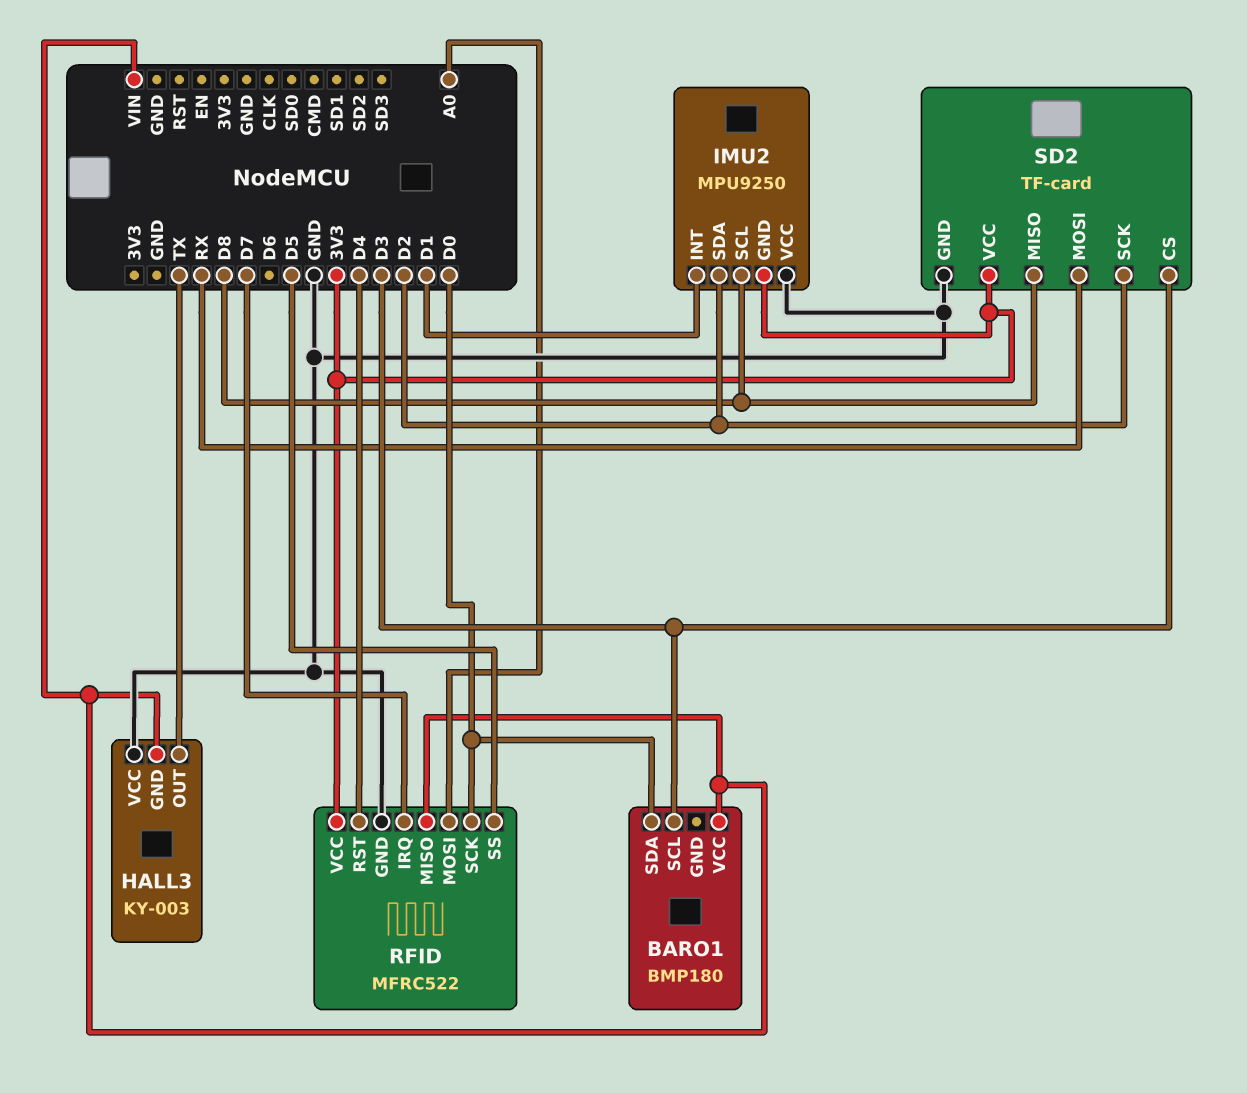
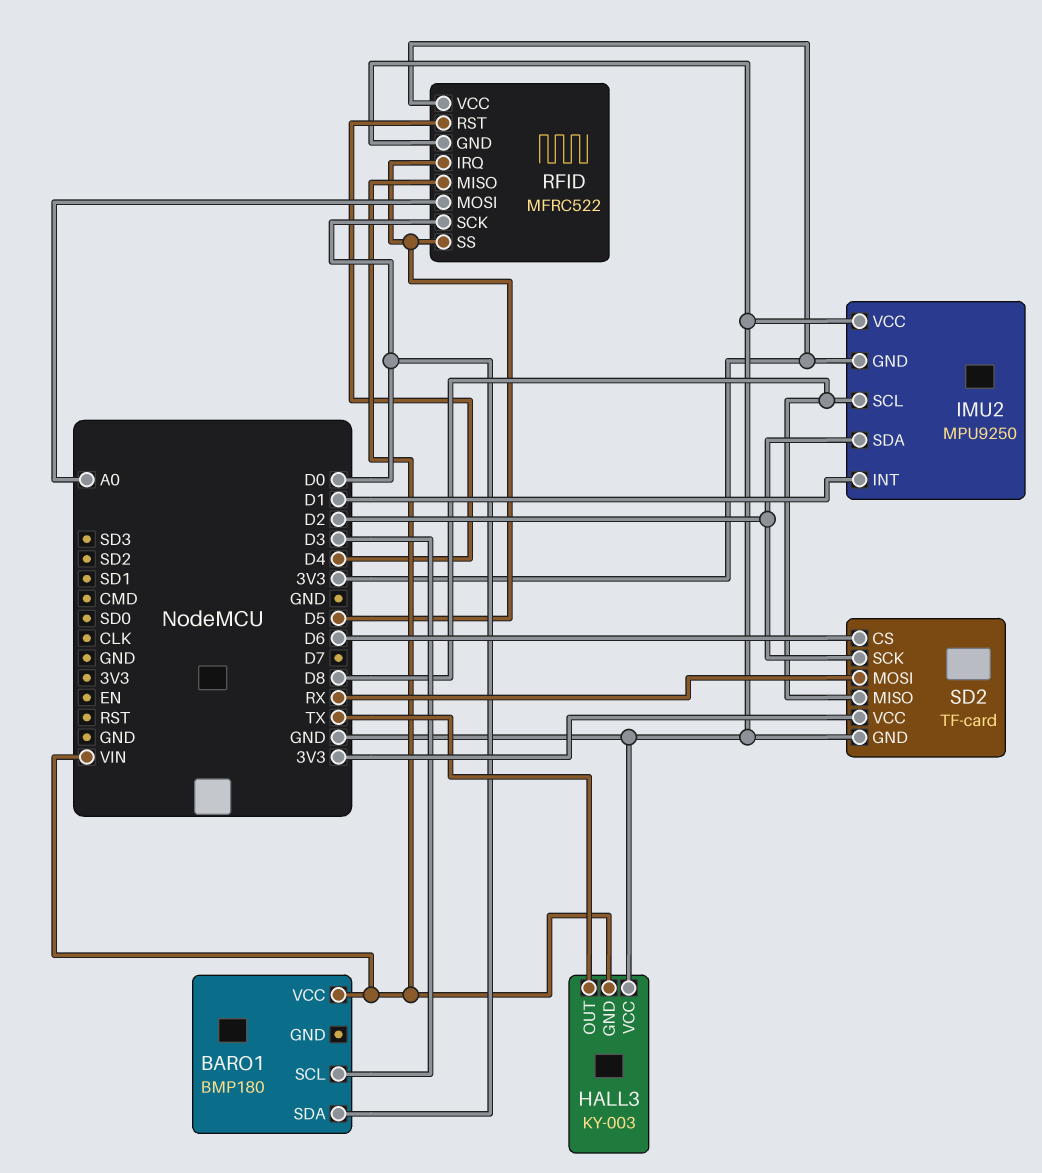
RFID pin IRQ: D7 -> D5
SD2 pin CS: D3 -> D6

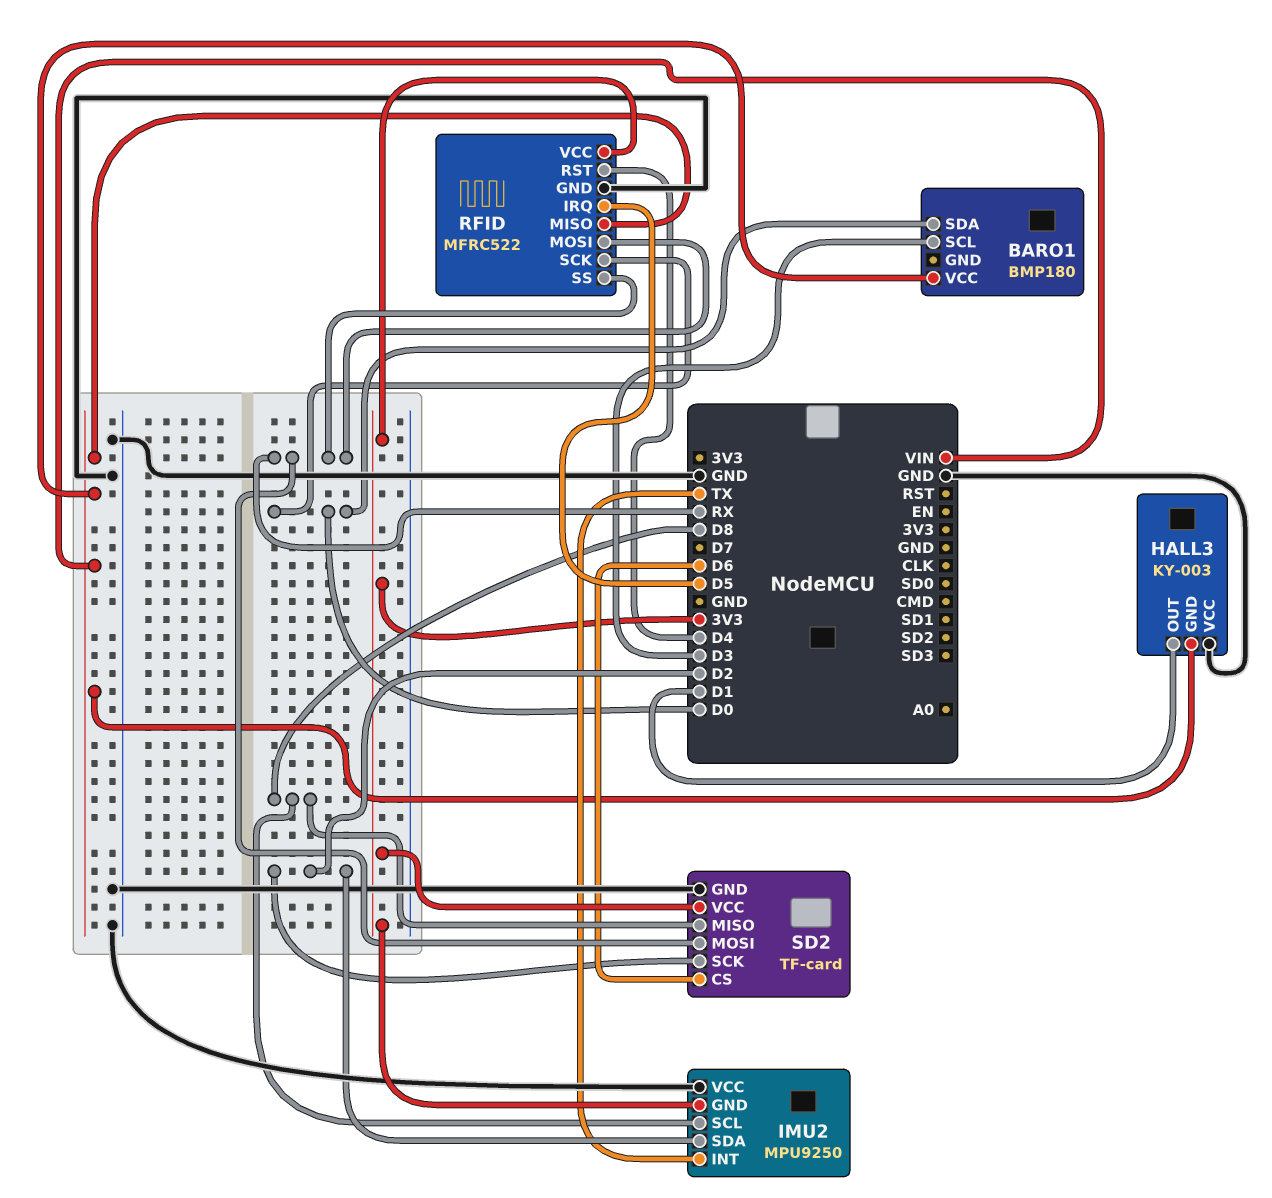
HALL3 pin OUT: TX -> D1
IMU2 pin INT: D1 -> TX
RFID pin MOSI: A0 -> RX
RFID pin SS: D5 -> RX

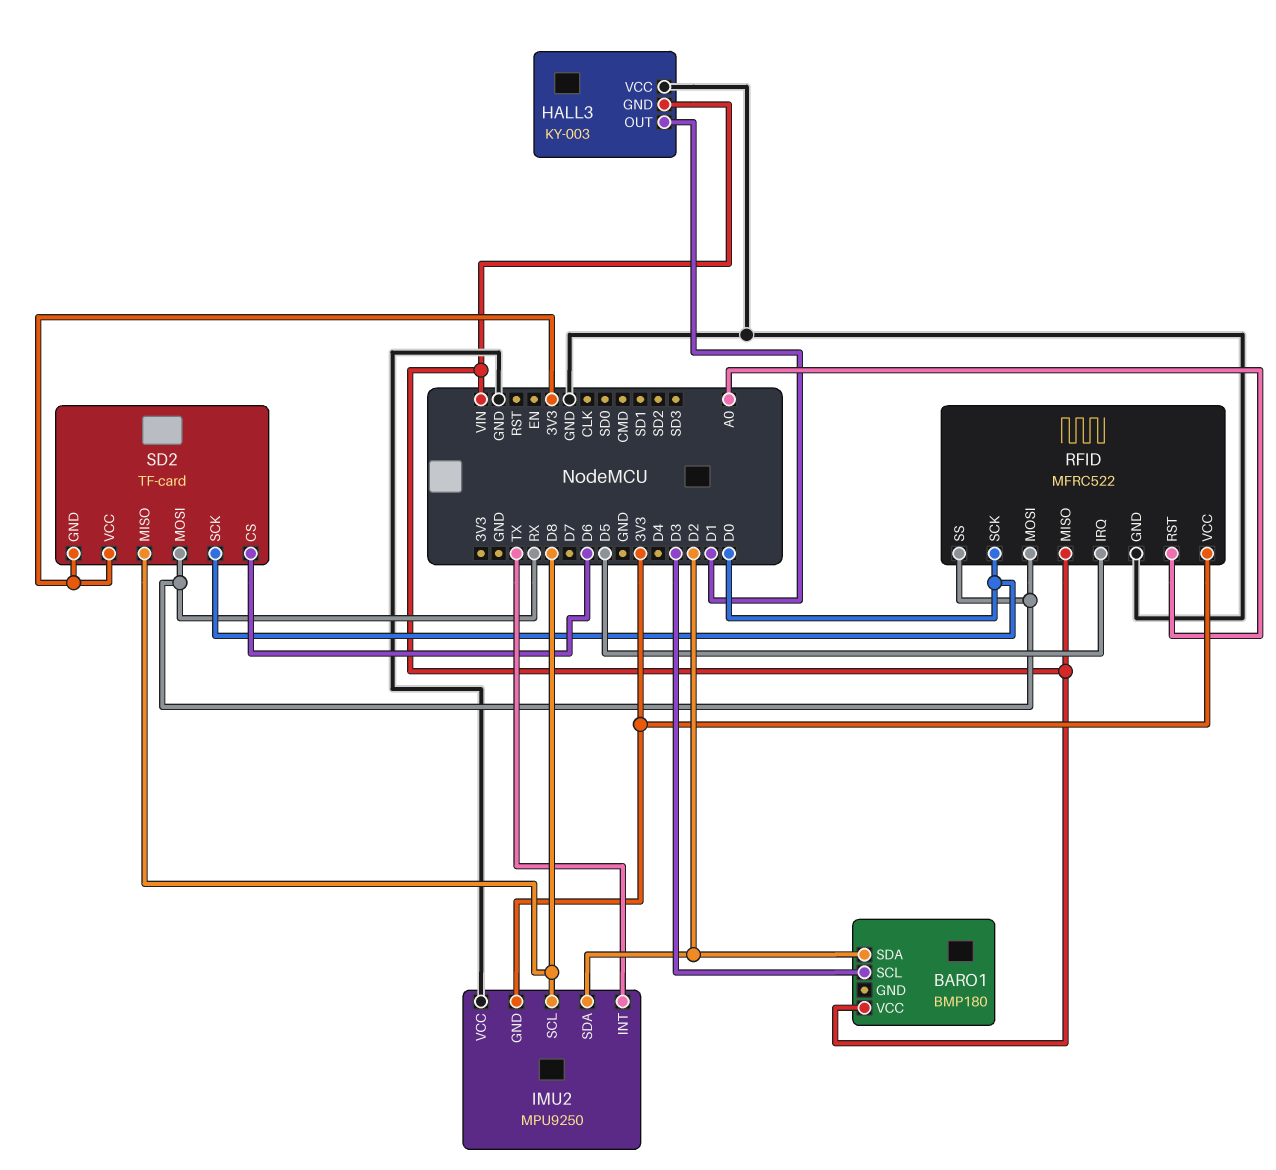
BARO1 pin SDA: D0 -> D2
RFID pin RST: D4 -> A0
SD2 pin GND: GND -> 3V3
SD2 pin SCK: D2 -> D0

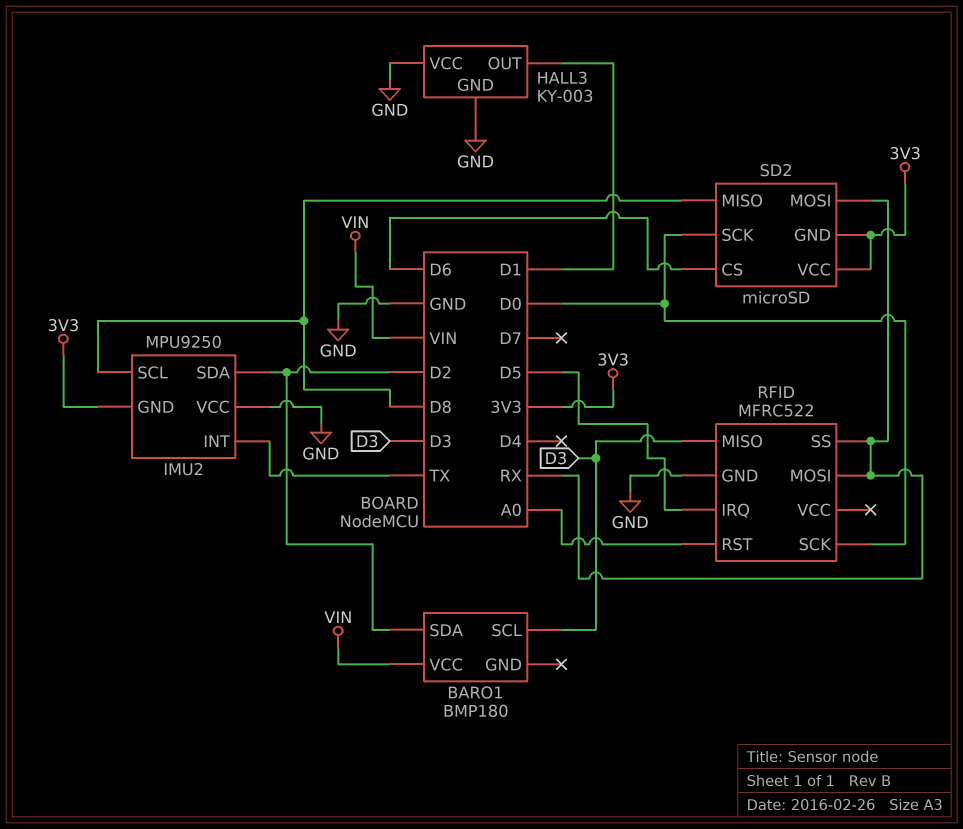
HALL3 pin GND: VIN -> GND
RFID pin MISO: VIN -> D3
RFID pin VCC: 3V3 -> none
SD2: TF-card -> microSD

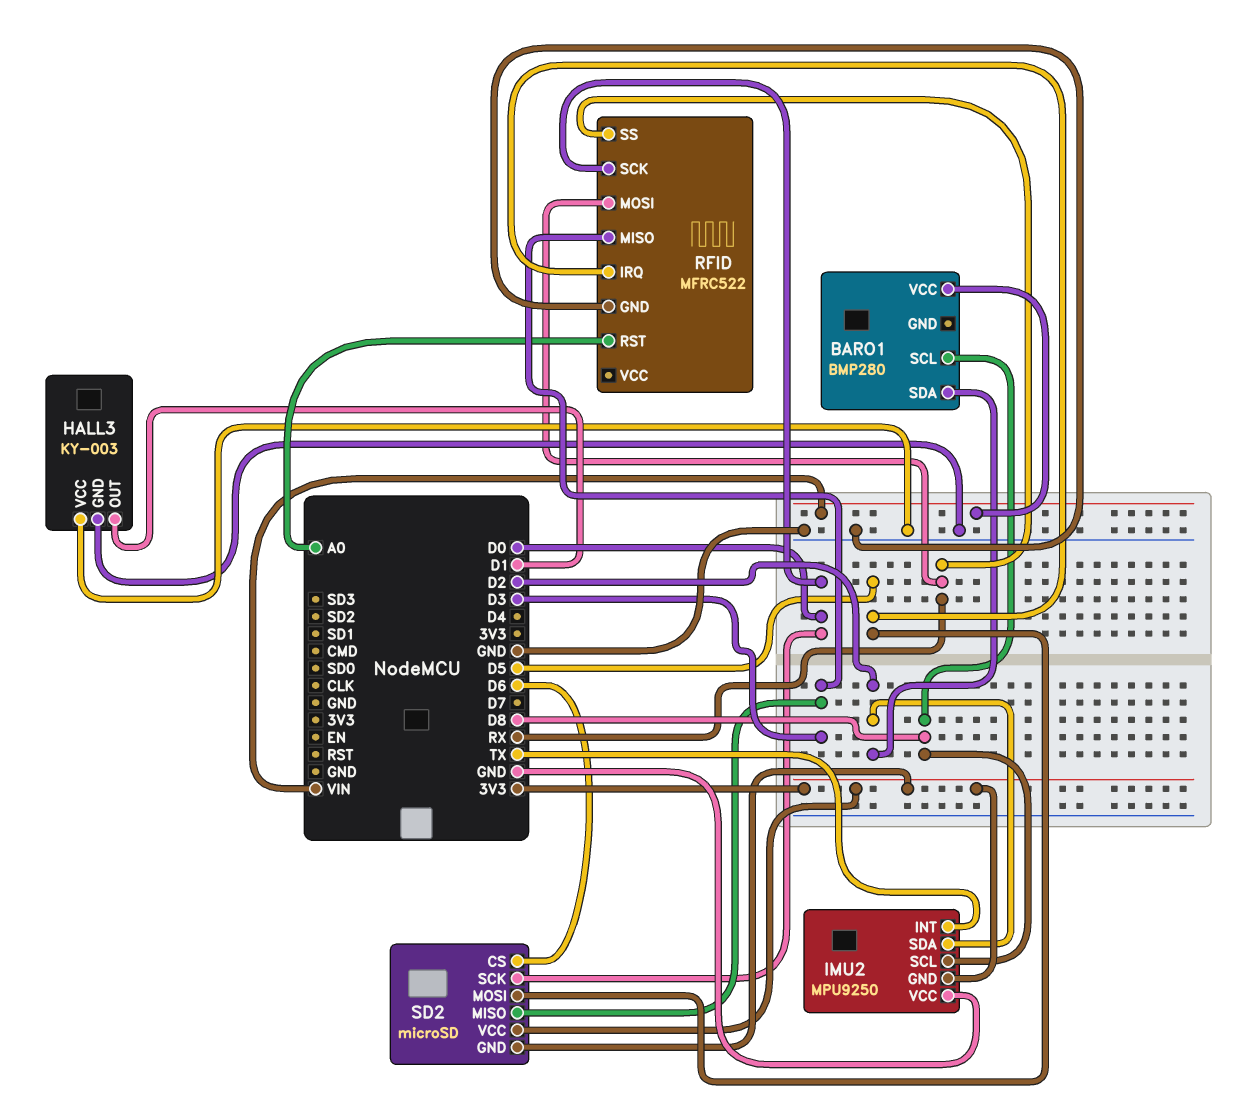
BARO1: BMP180 -> BMP280
BARO1 pin SCL: D3 -> D8
SD2 pin MISO: D8 -> D3
SD2 pin MOSI: RX -> D5

